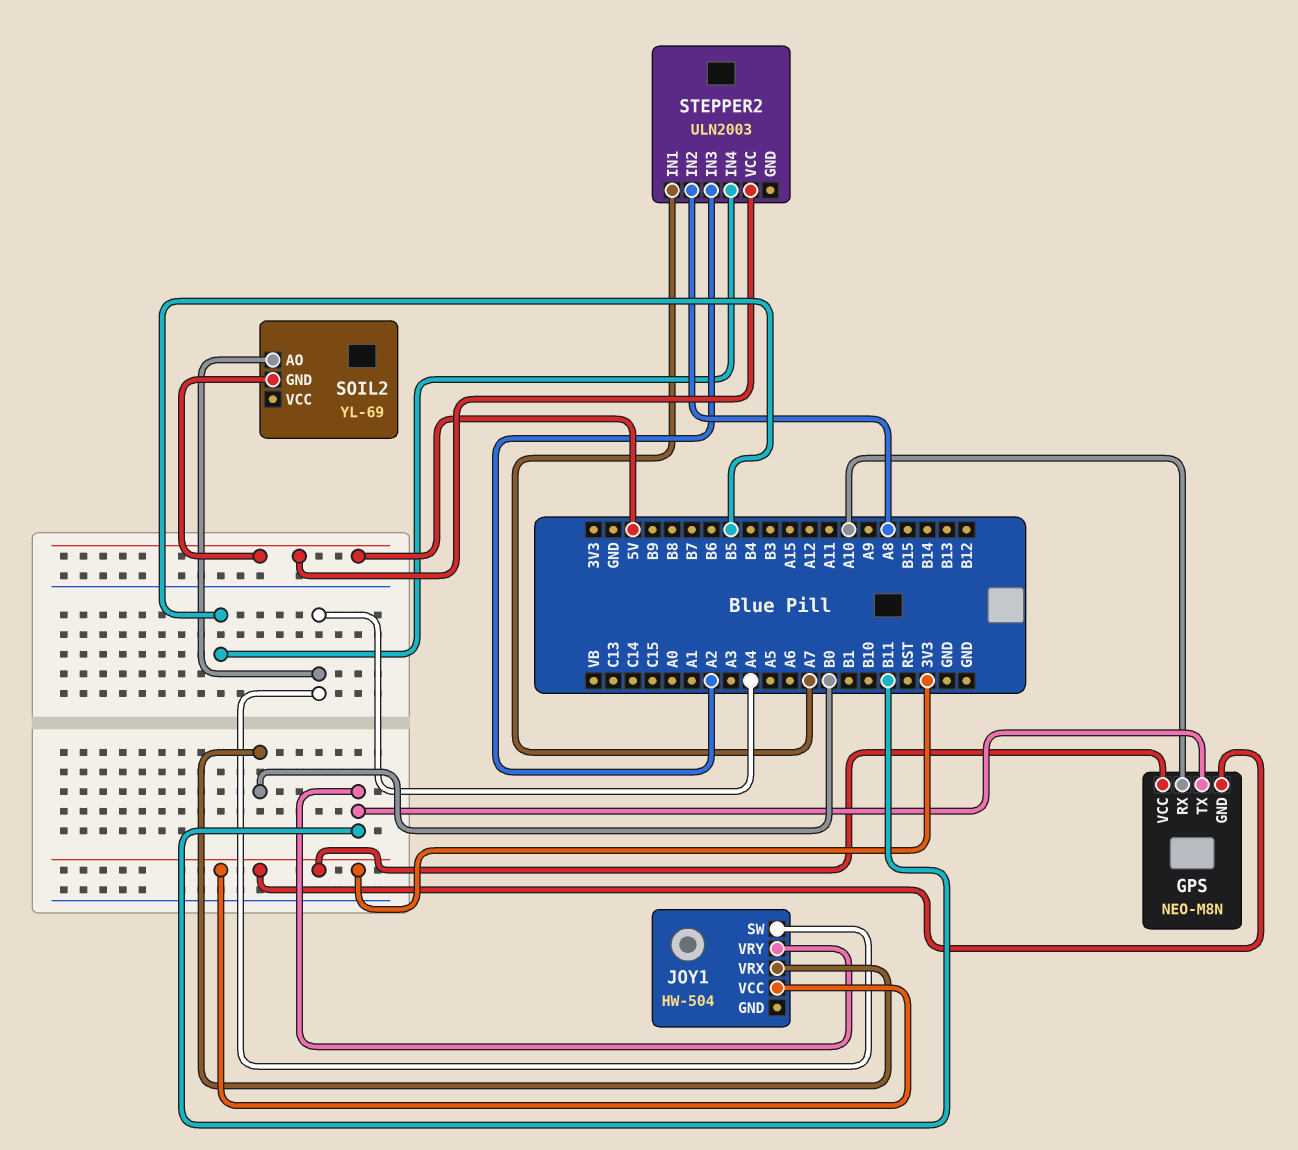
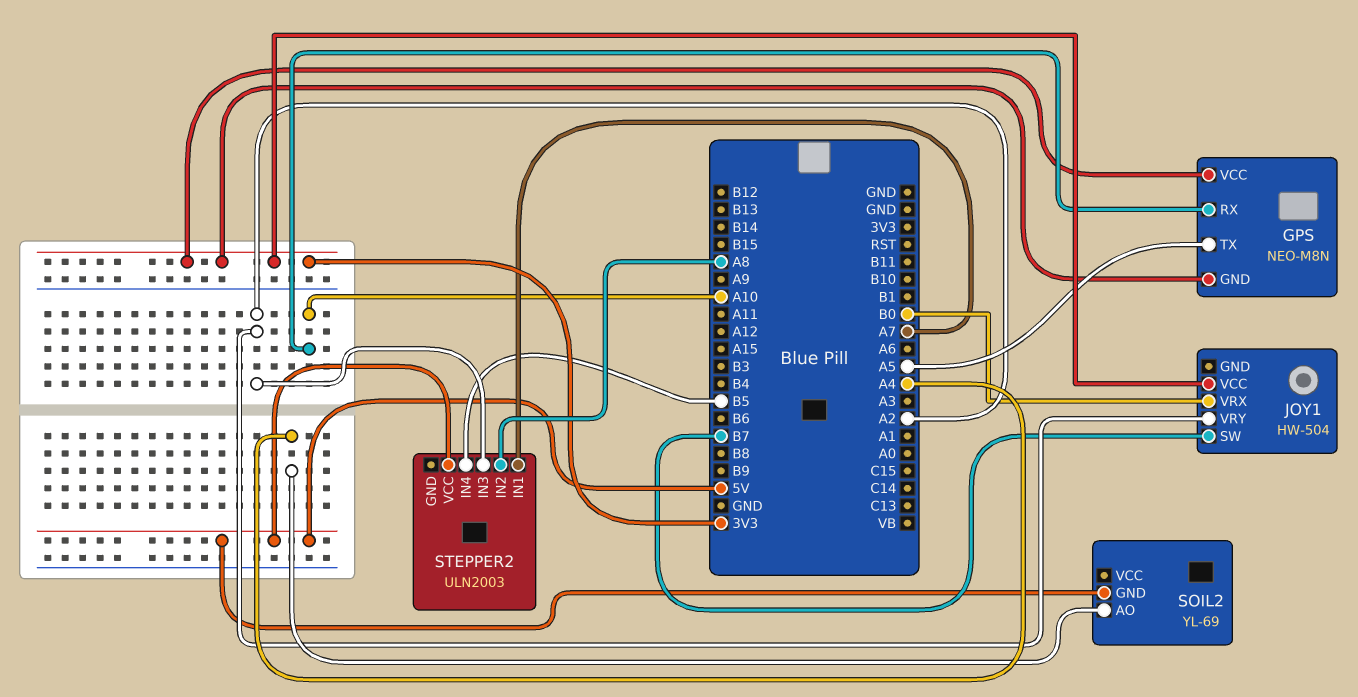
GPS pin TX: B11 -> A5
JOY1 pin SW: A4 -> B7
JOY1 pin VRY: B11 -> A2

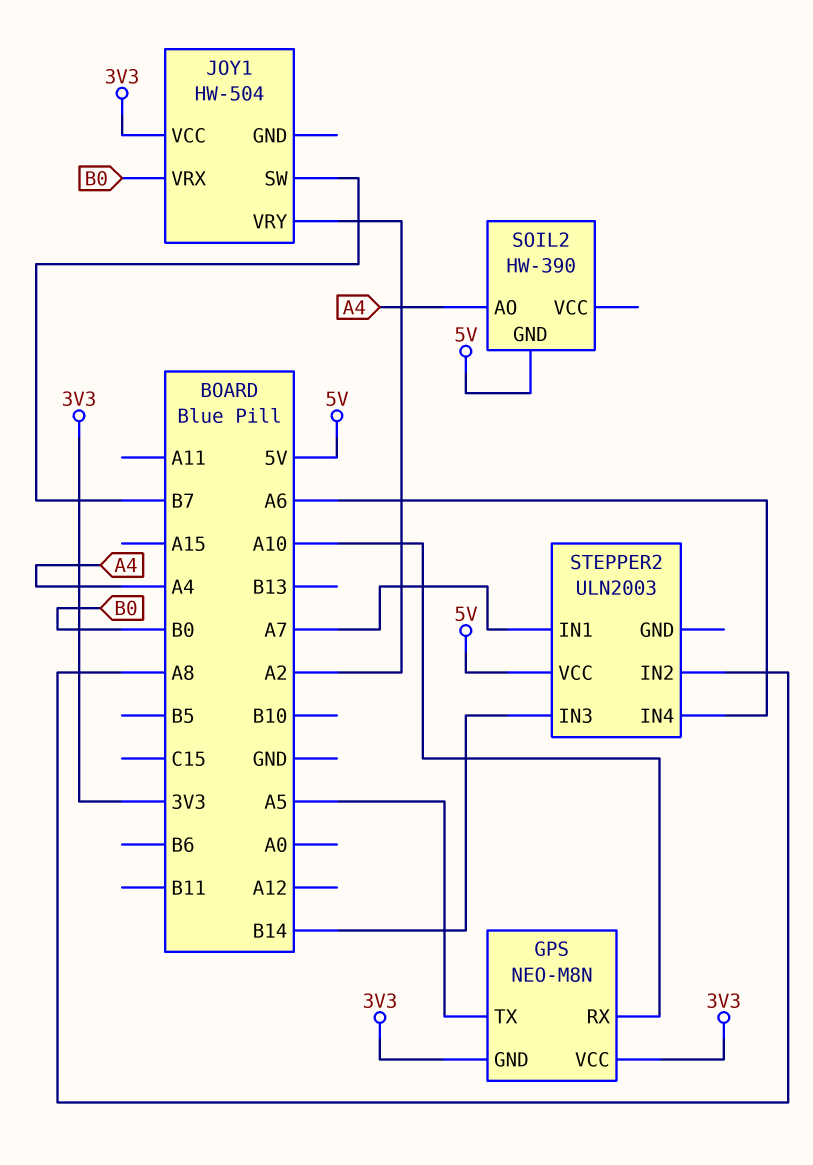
SOIL2: YL-69 -> HW-390
STEPPER2 pin IN3: A2 -> B14
STEPPER2 pin IN4: B5 -> A6

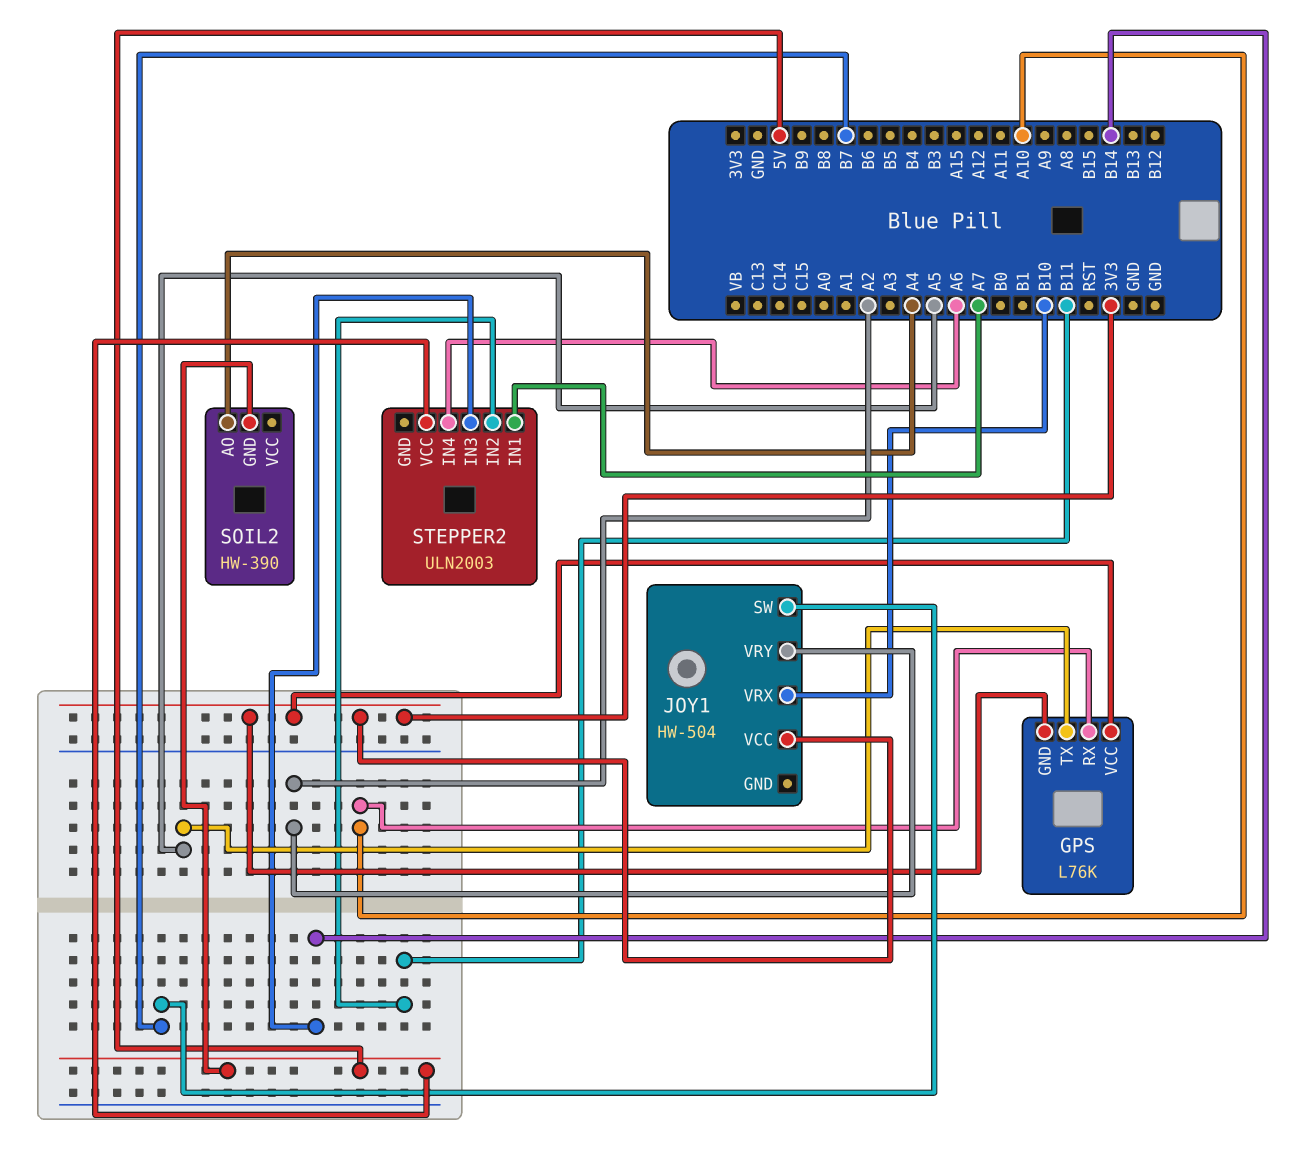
GPS: NEO-M8N -> L76K
JOY1 pin VRX: B0 -> B10
STEPPER2 pin IN2: A8 -> B11

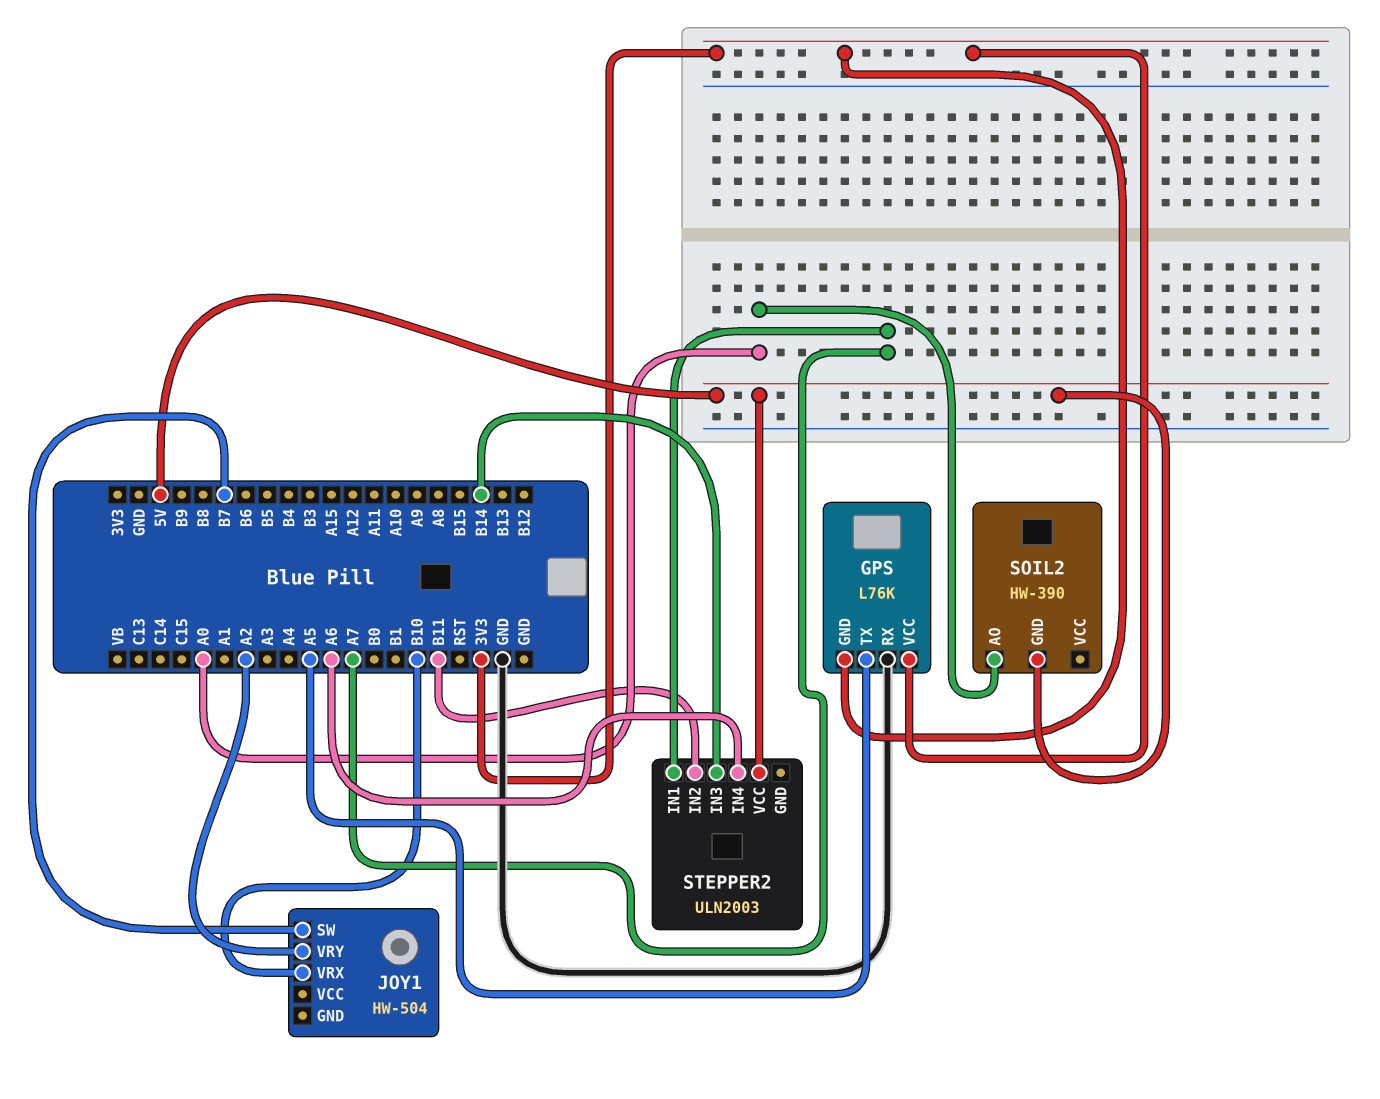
GPS pin RX: A10 -> GND
JOY1 pin VCC: 3V3 -> none
SOIL2 pin AO: A4 -> A0

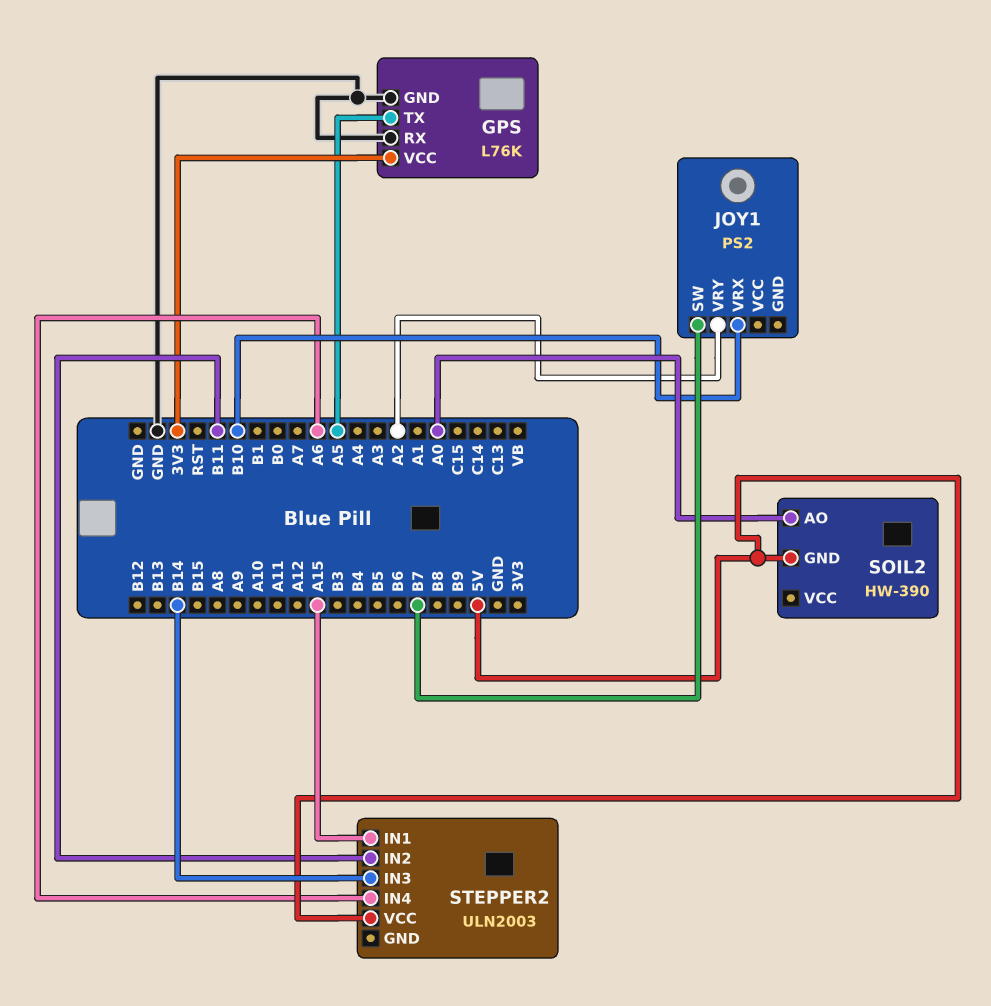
GPS pin GND: 3V3 -> GND
JOY1: HW-504 -> PS2
STEPPER2 pin IN1: A7 -> A15

